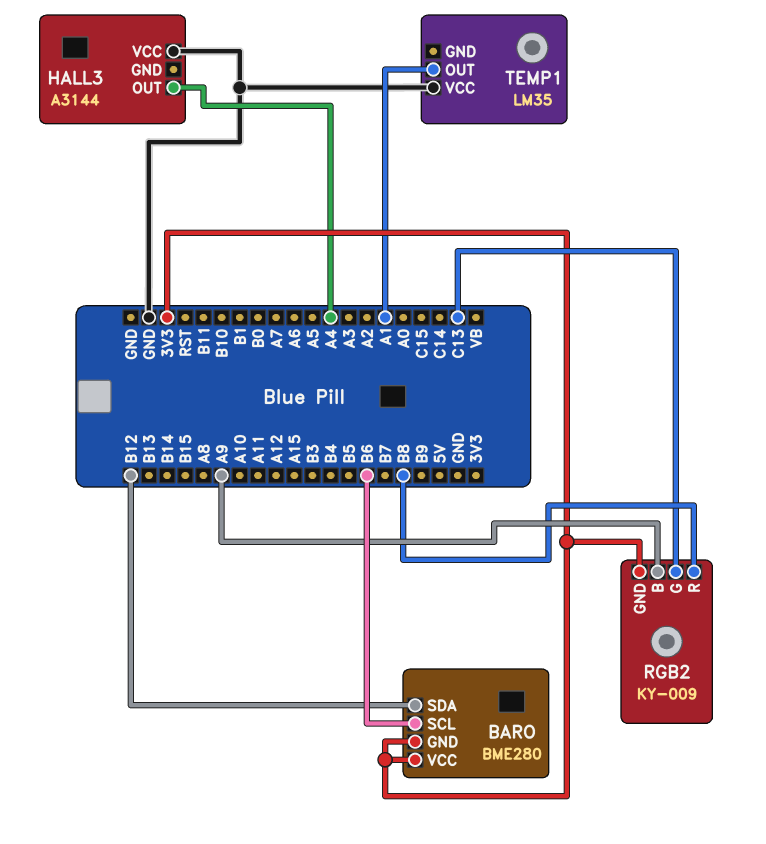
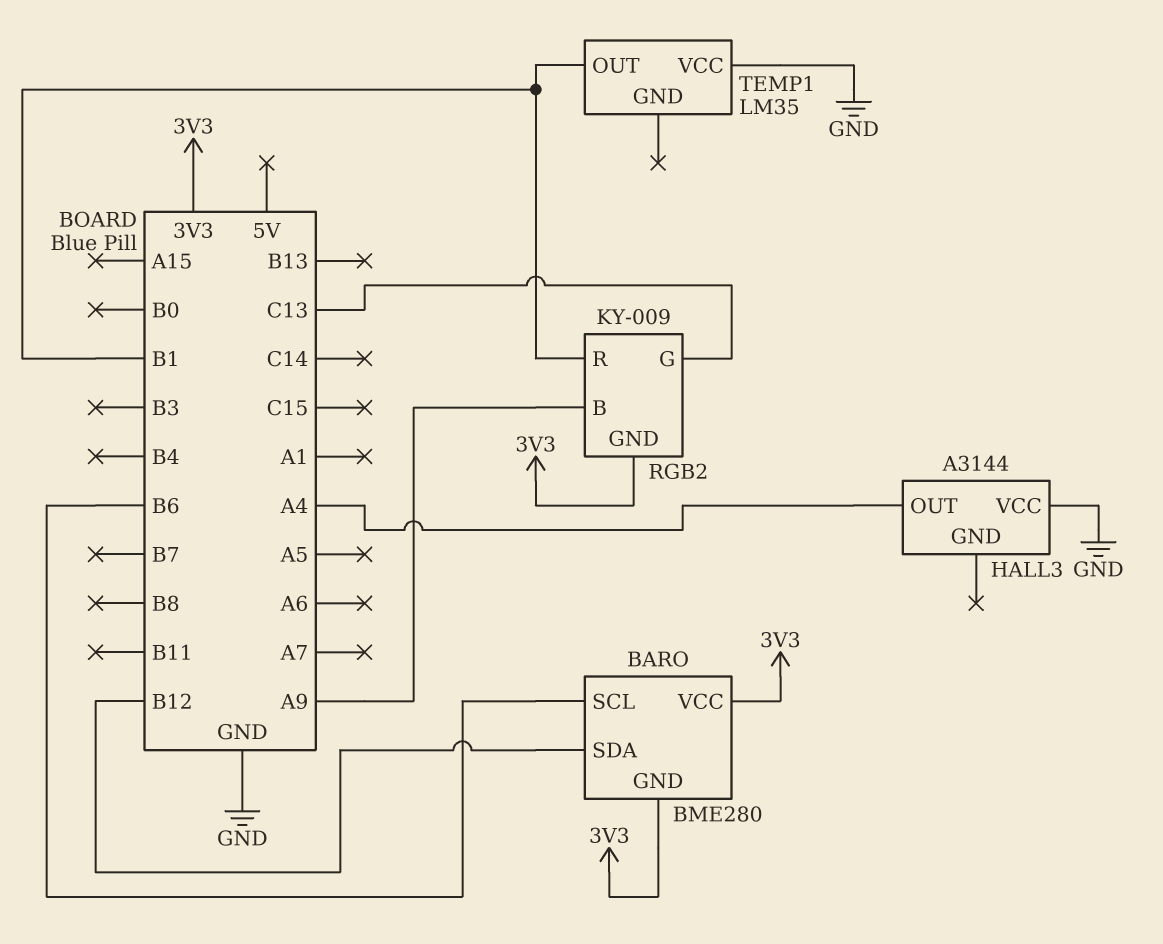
RGB2 pin R: B8 -> B1
TEMP1 pin OUT: A1 -> B1

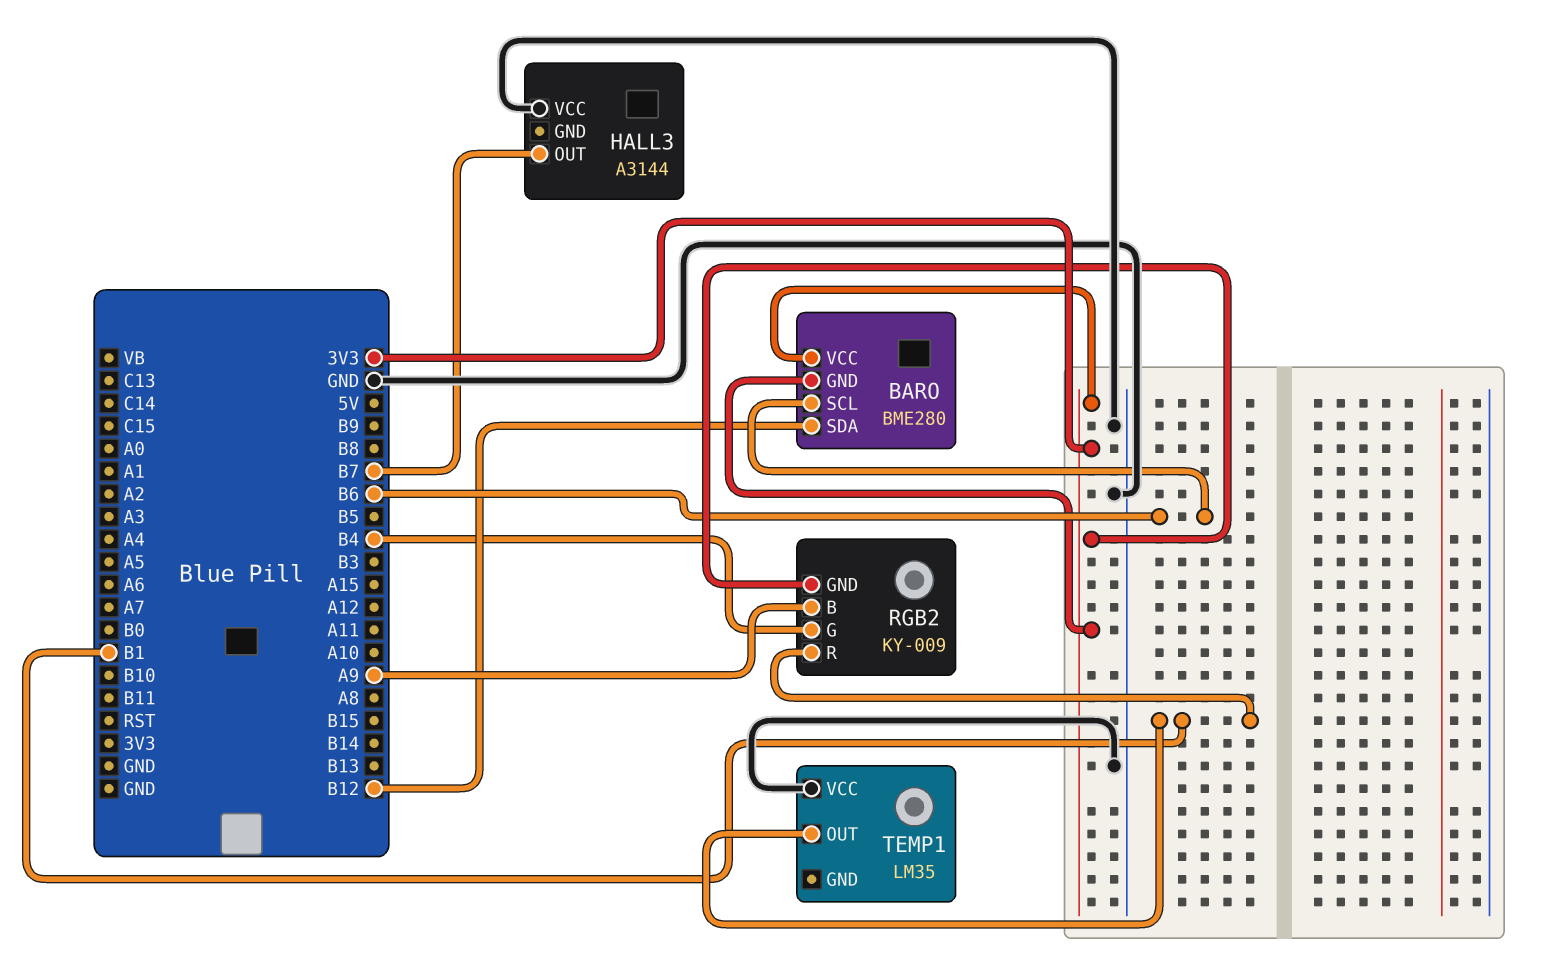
HALL3 pin OUT: A4 -> B7
RGB2 pin G: C13 -> B4

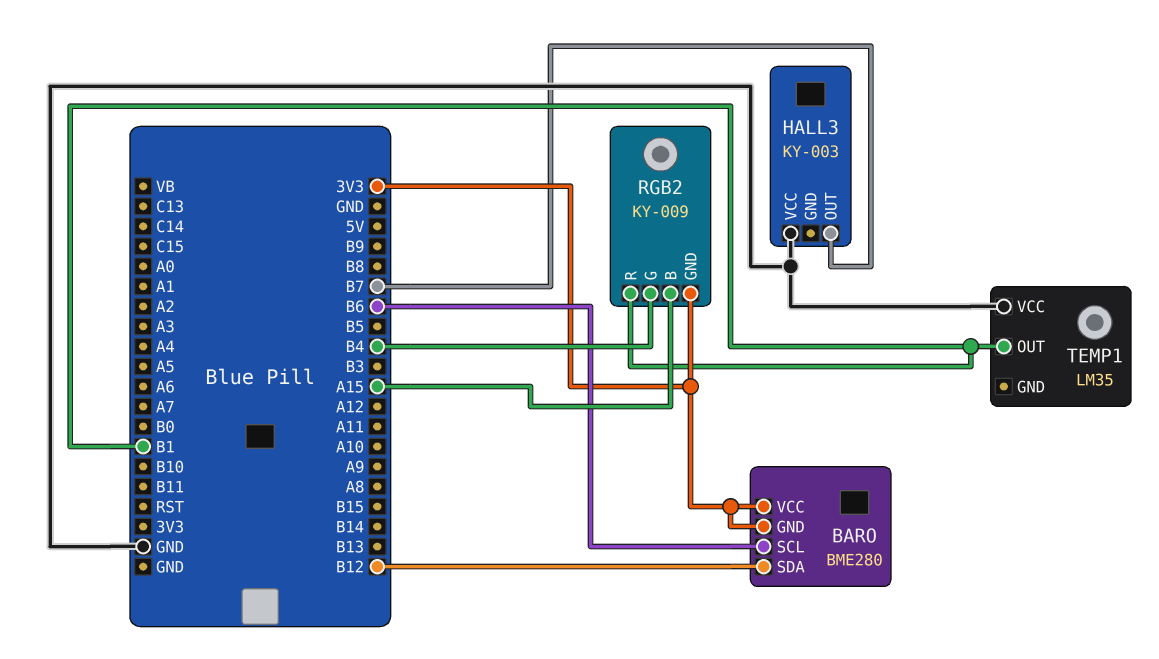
HALL3: A3144 -> KY-003
RGB2 pin B: A9 -> A15

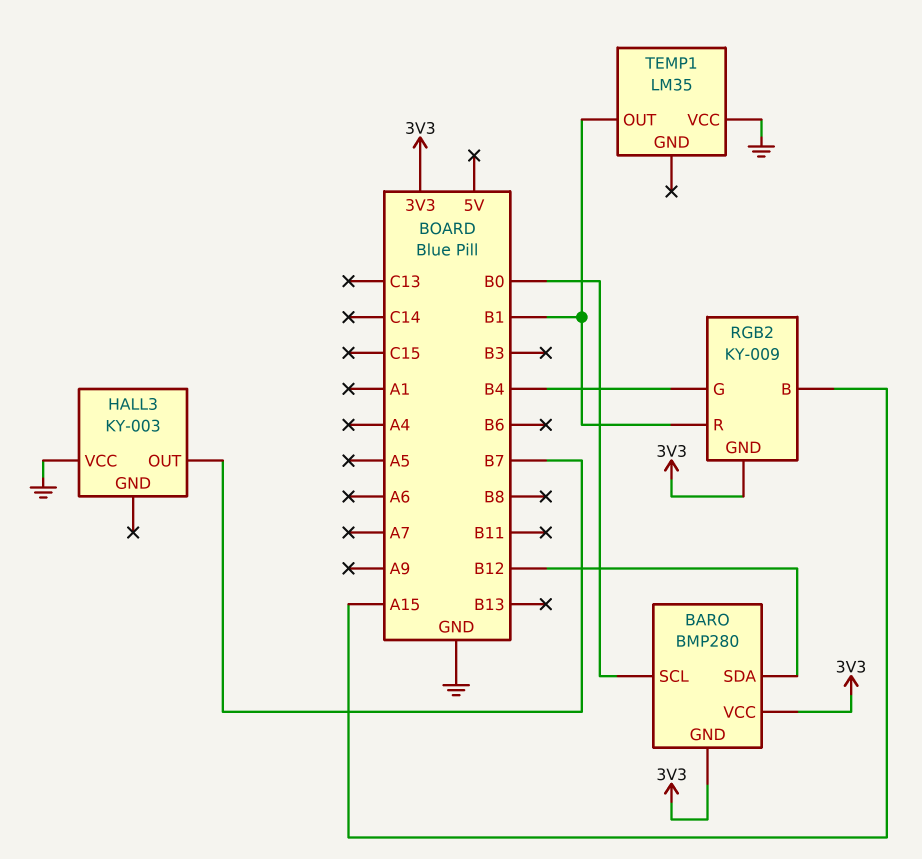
BARO: BME280 -> BMP280
BARO pin SCL: B6 -> B0

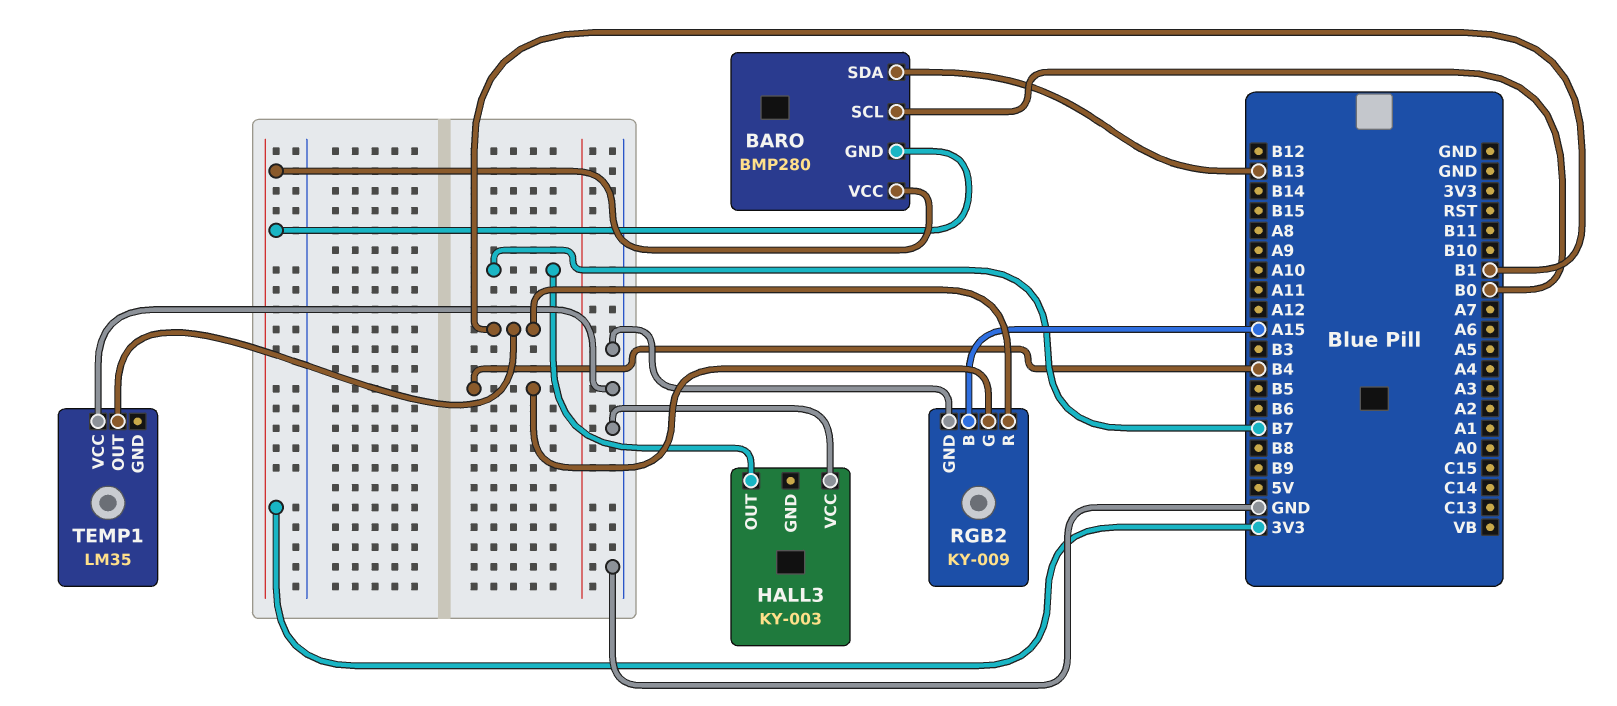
BARO pin SDA: B12 -> B13
RGB2 pin GND: 3V3 -> GND

